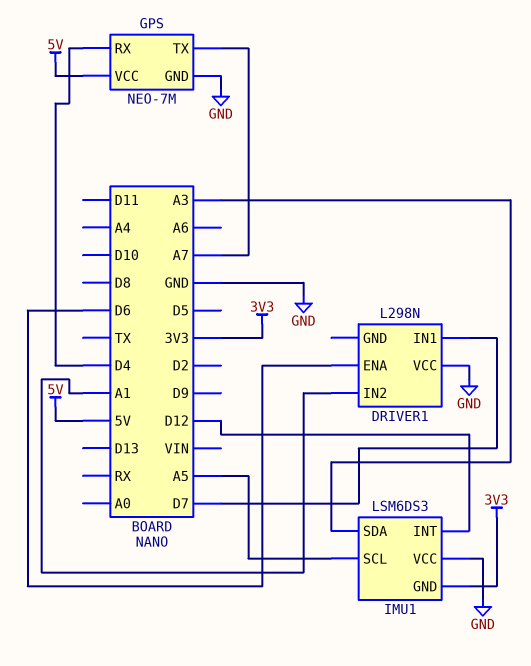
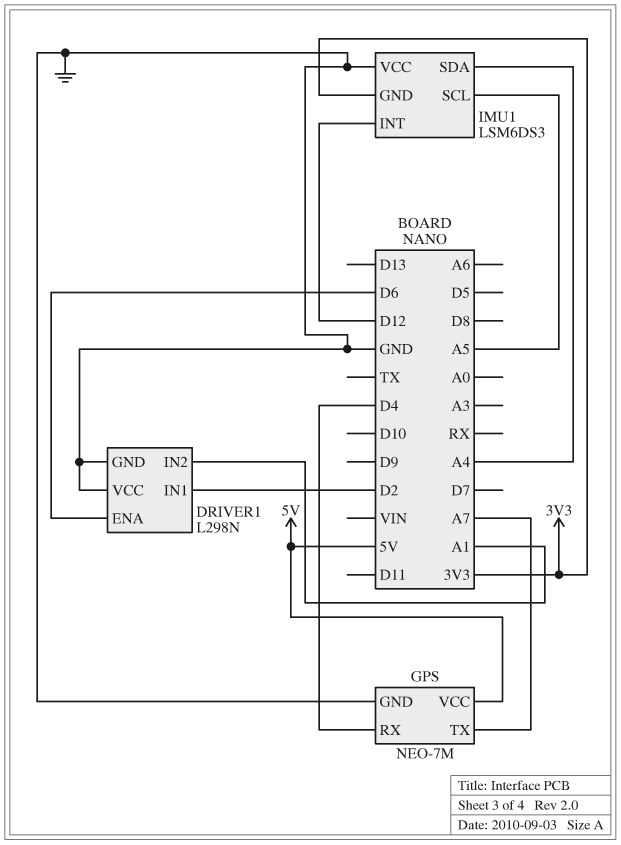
DRIVER1 pin GND: none -> GND
DRIVER1 pin IN1: D7 -> D2
IMU1 pin SDA: A3 -> A4

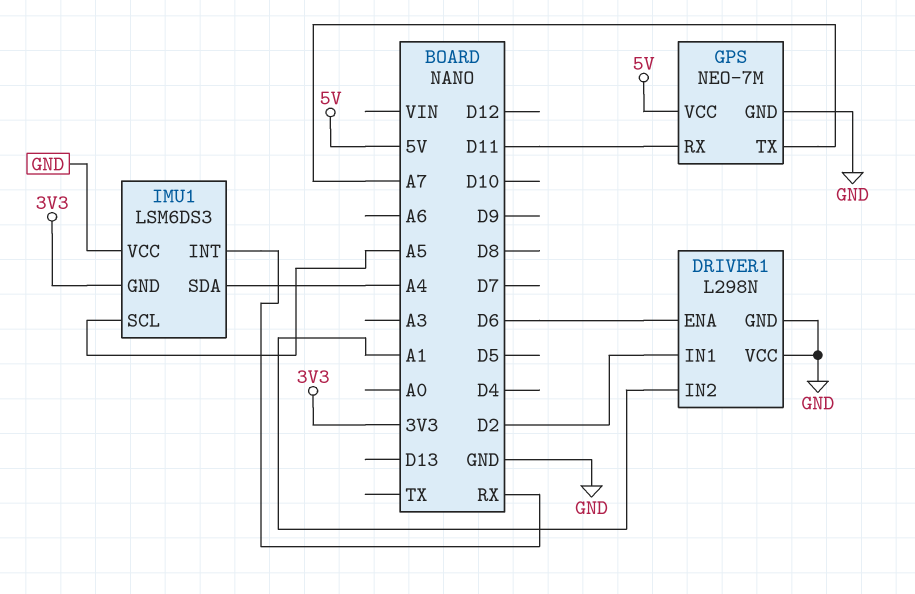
GPS pin RX: D4 -> D11
IMU1 pin INT: D12 -> RX

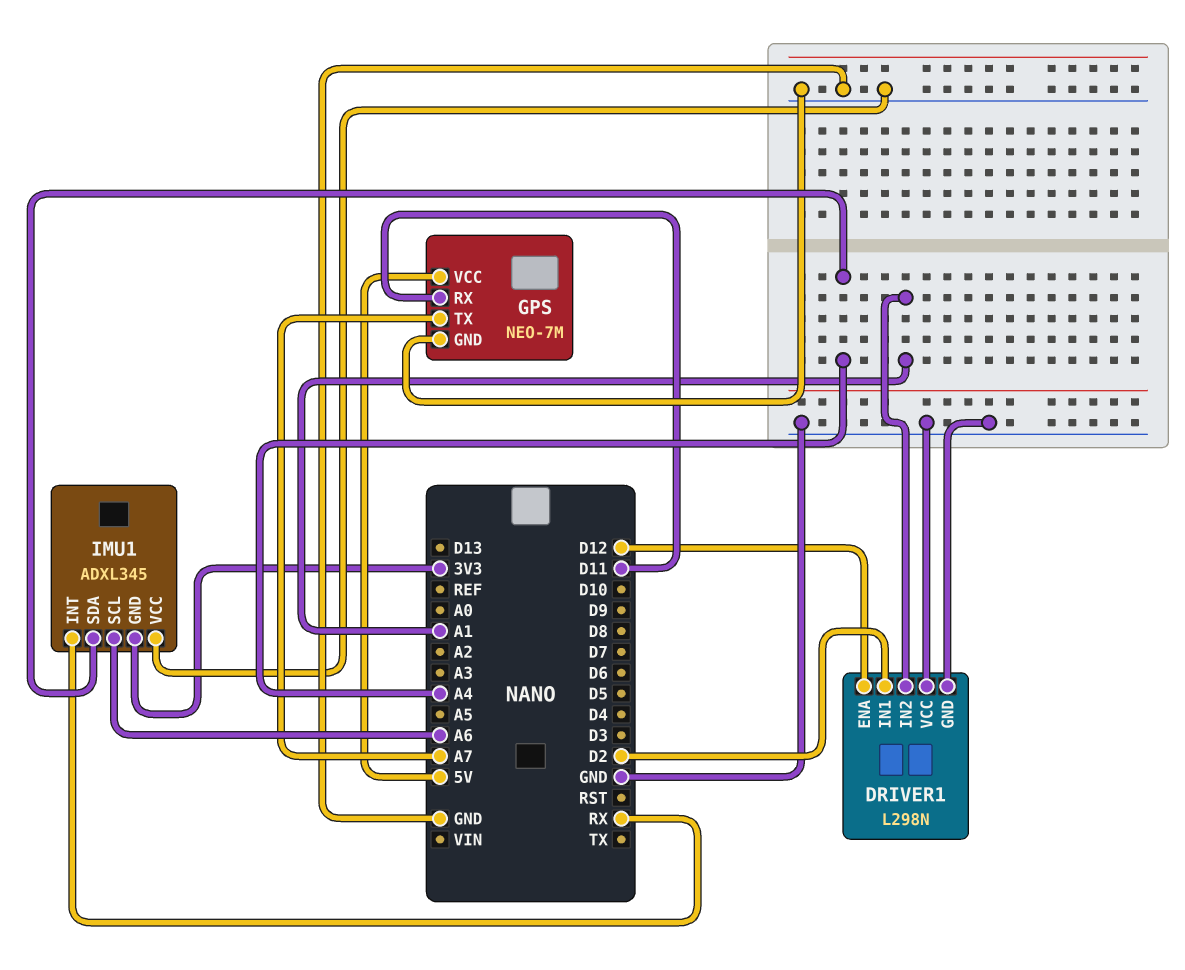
DRIVER1 pin ENA: D6 -> D12
IMU1: LSM6DS3 -> ADXL345
IMU1 pin SCL: A5 -> A6

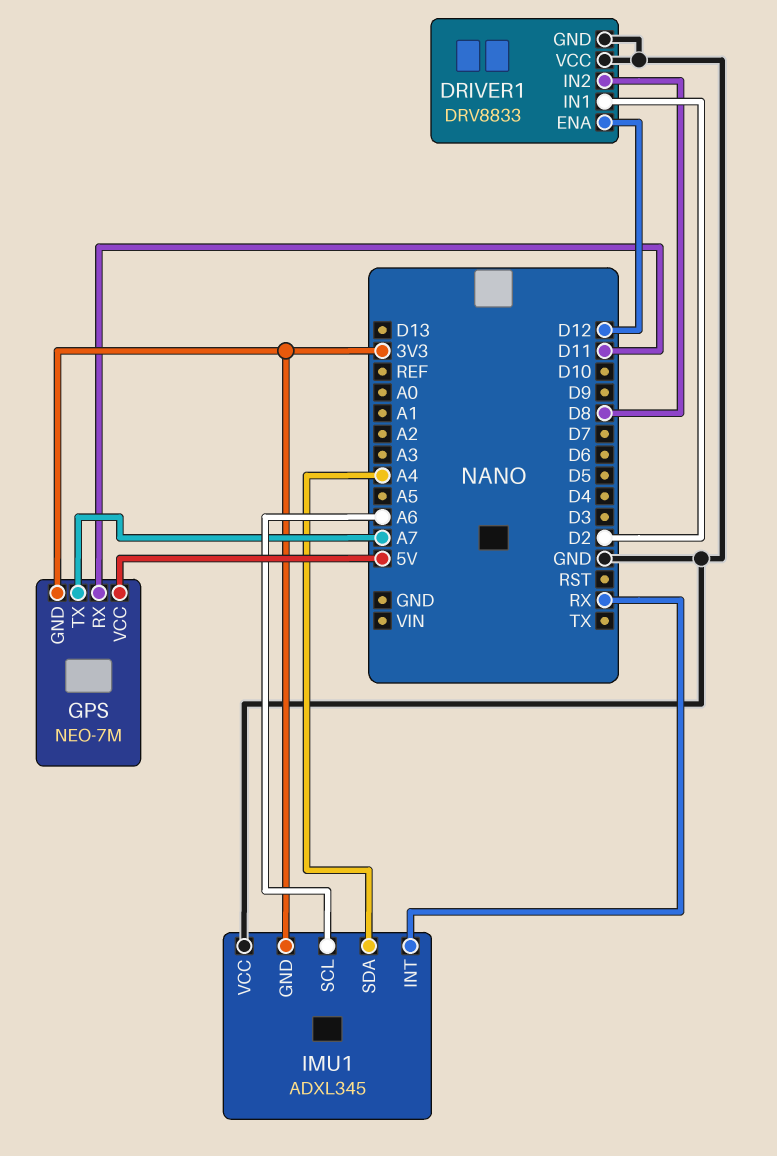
DRIVER1: L298N -> DRV8833
DRIVER1 pin IN2: A1 -> D8
GPS pin GND: GND -> 3V3

